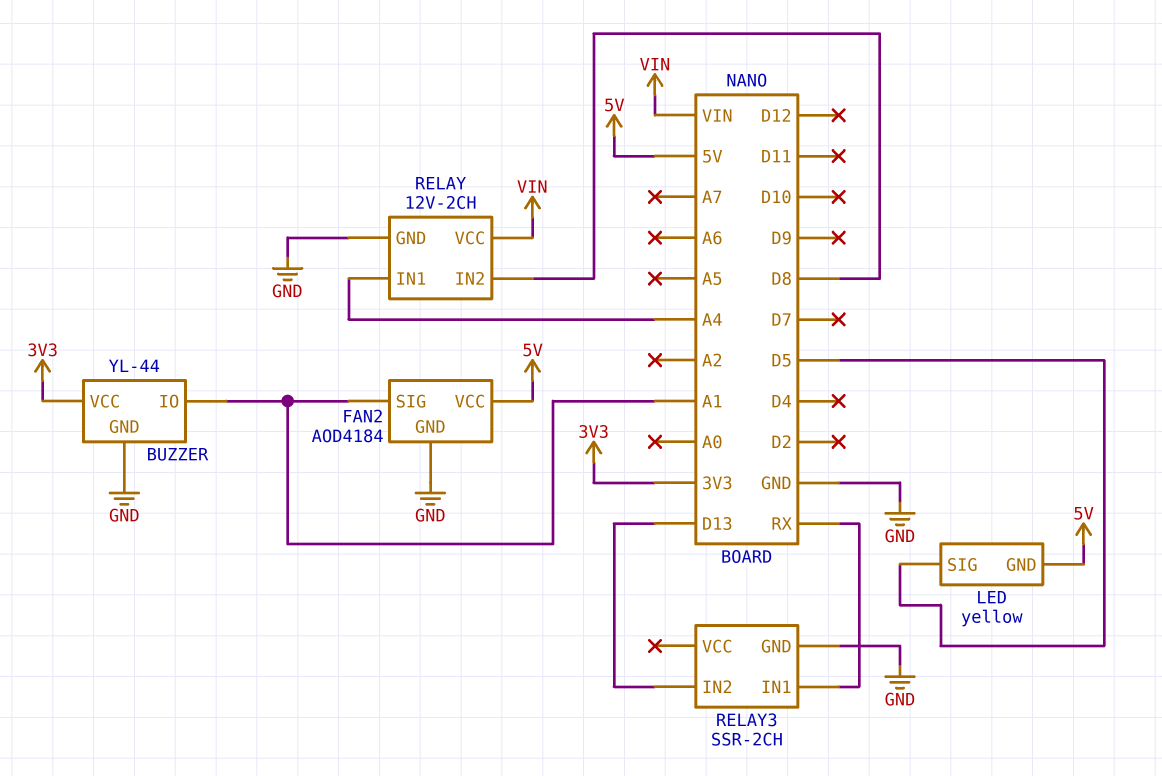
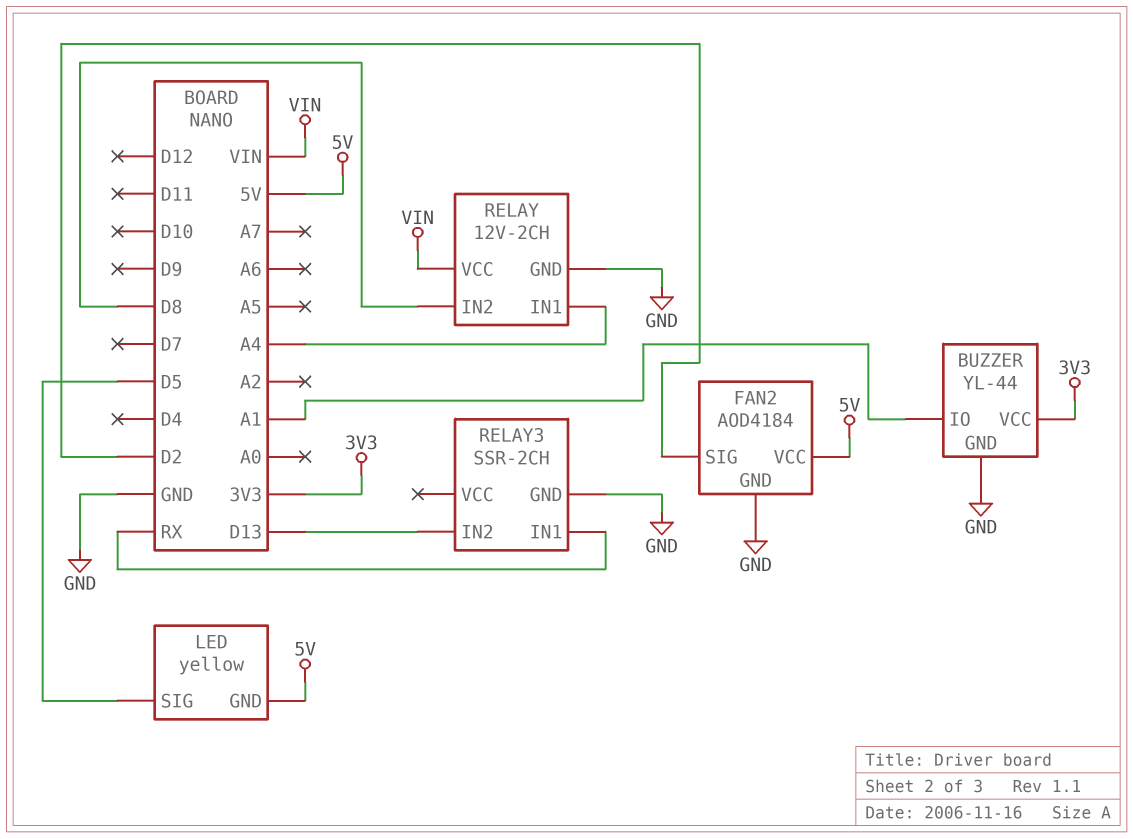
FAN2 pin SIG: A1 -> D2

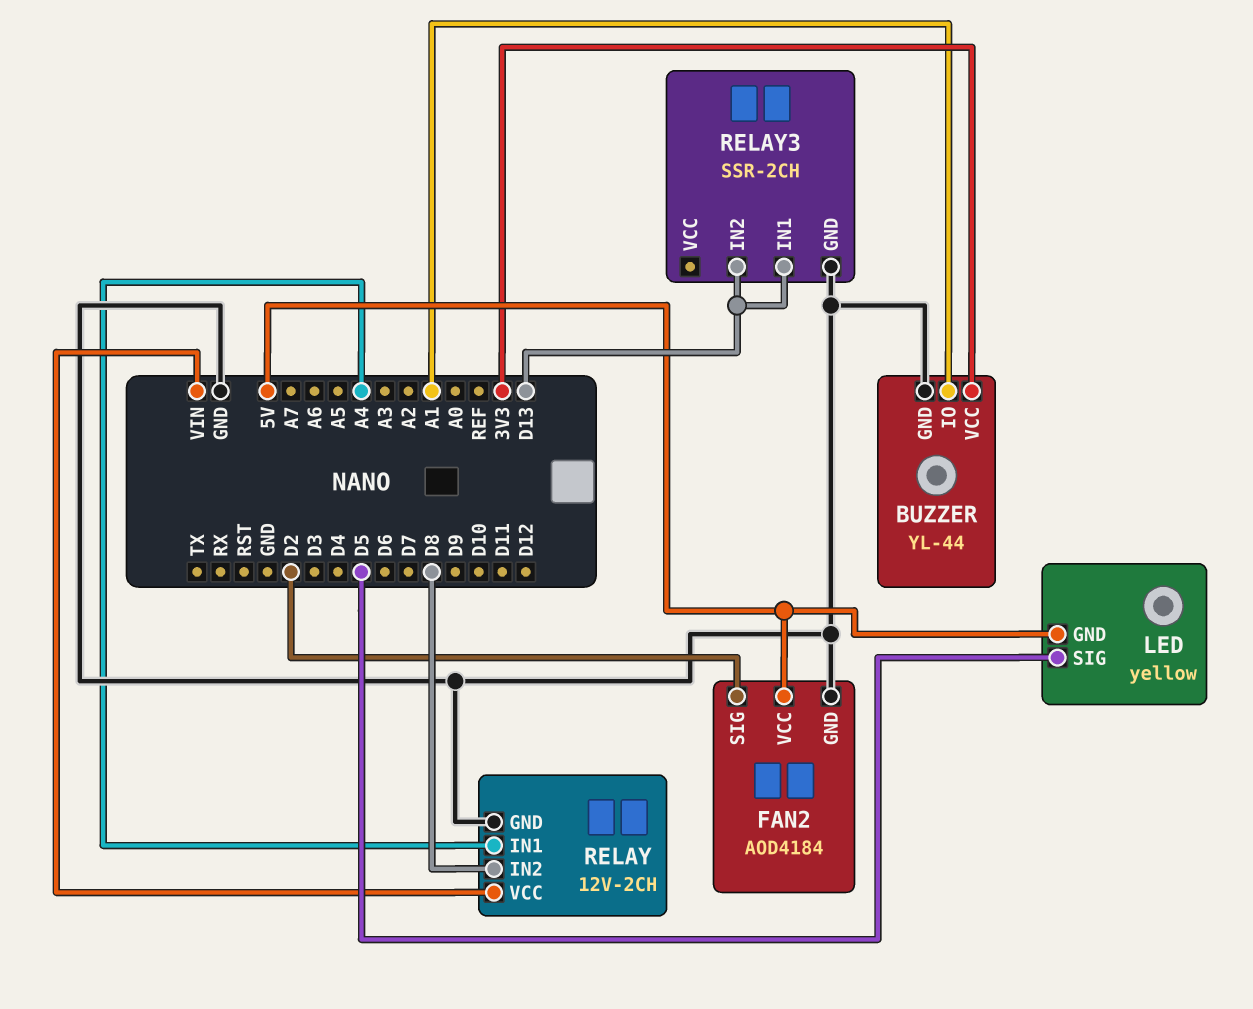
RELAY3 pin IN1: RX -> D13

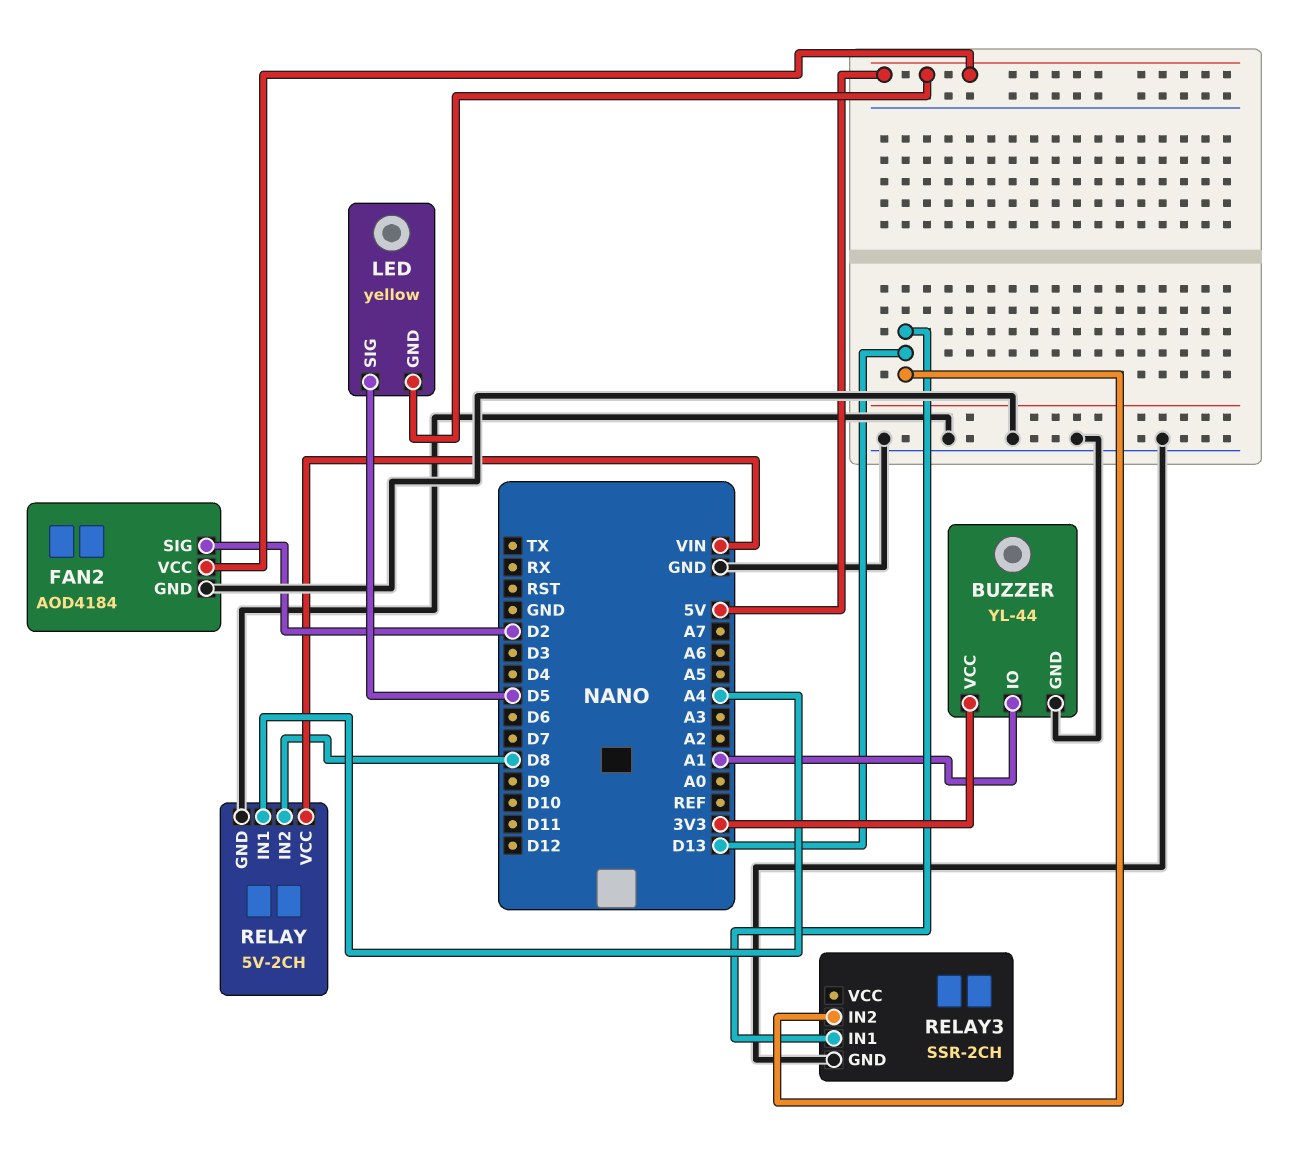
RELAY: 12V-2CH -> 5V-2CH

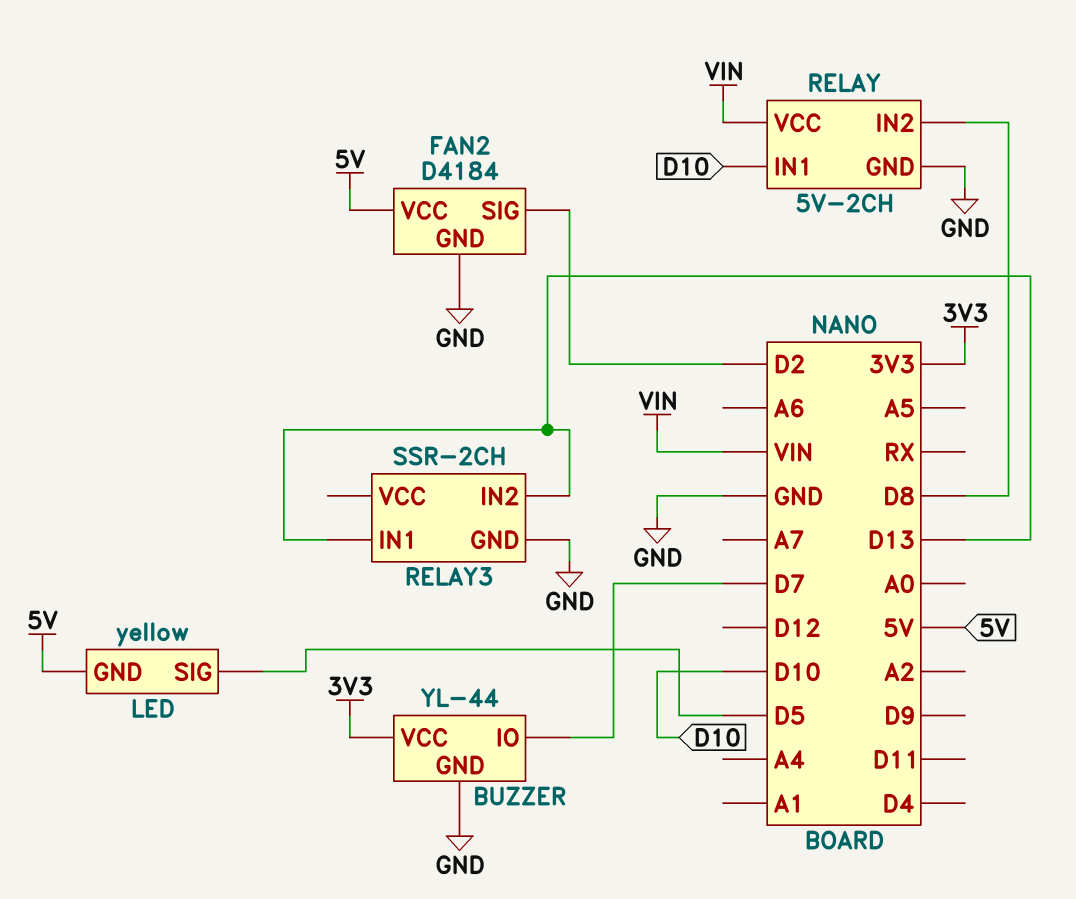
BUZZER pin IO: A1 -> D7
FAN2: AOD4184 -> D4184
RELAY pin IN1: A4 -> D10

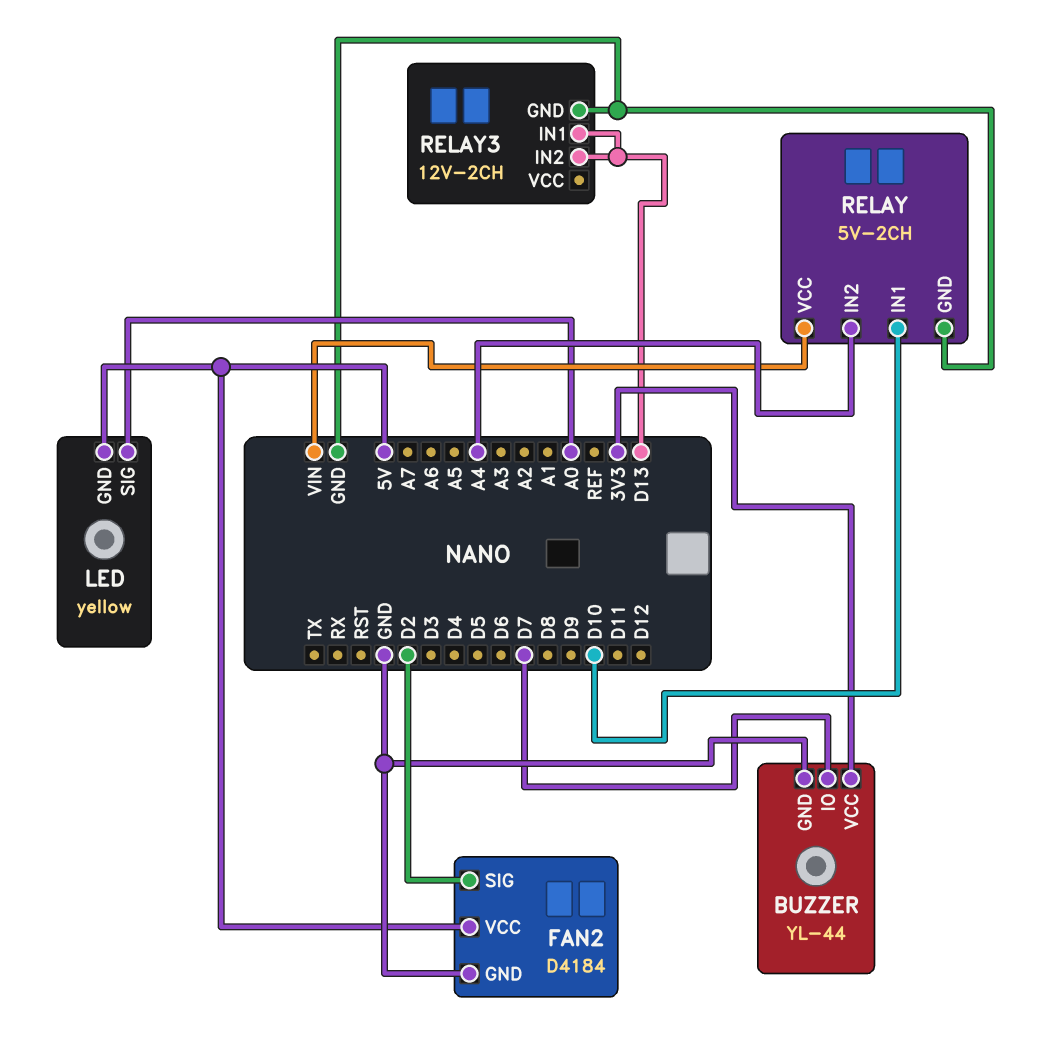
LED pin SIG: D5 -> A0
RELAY pin IN2: D8 -> A4
RELAY3: SSR-2CH -> 12V-2CH

